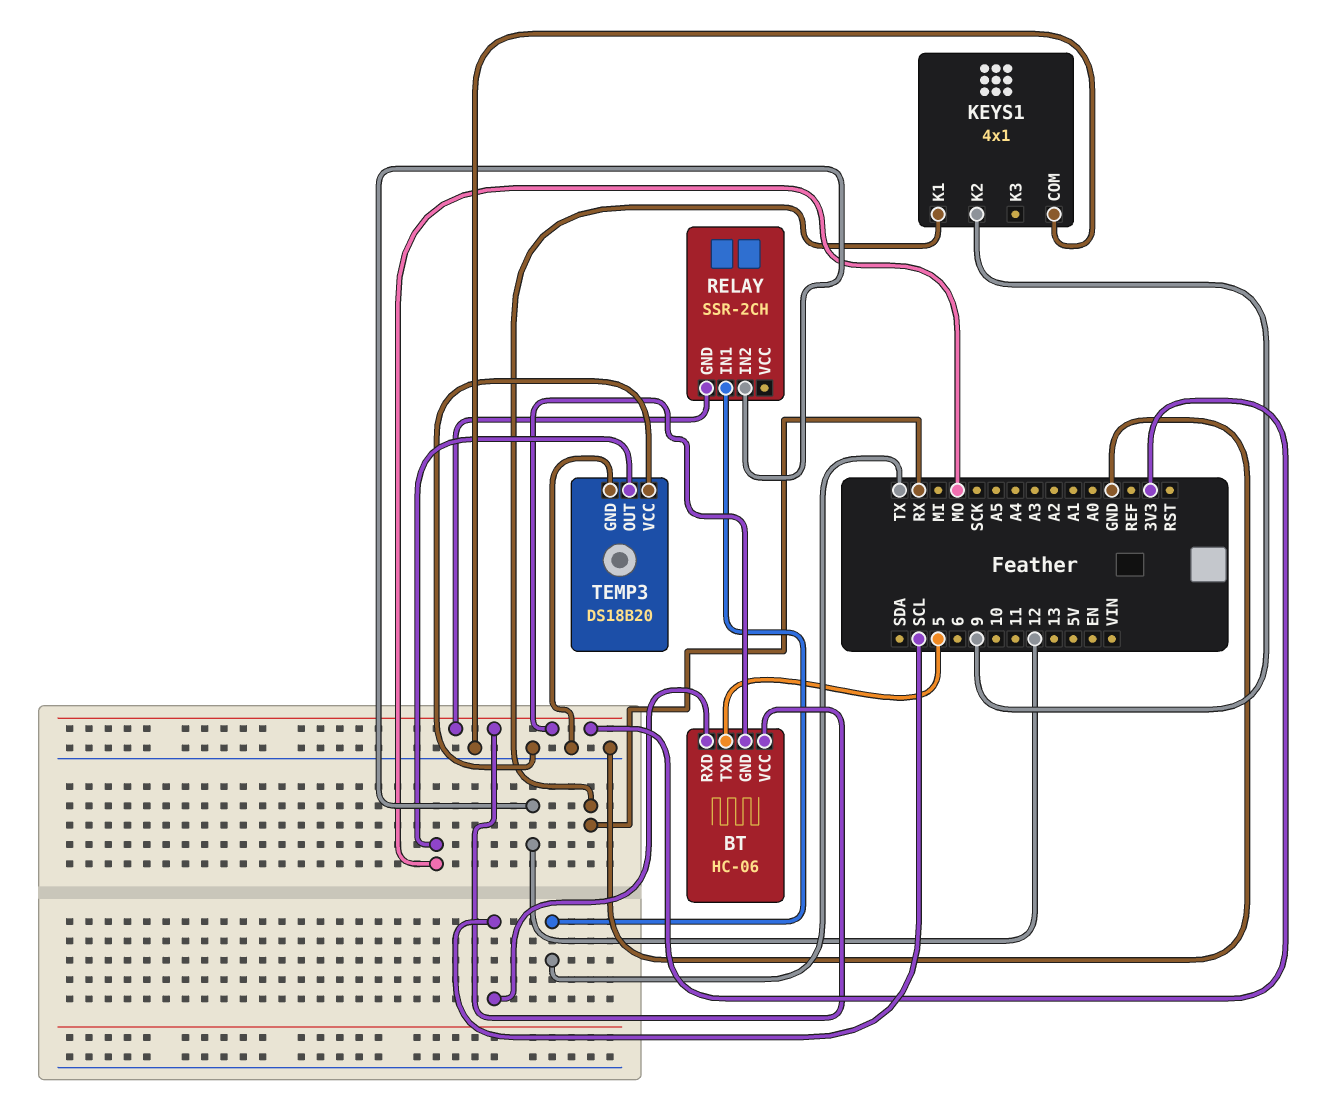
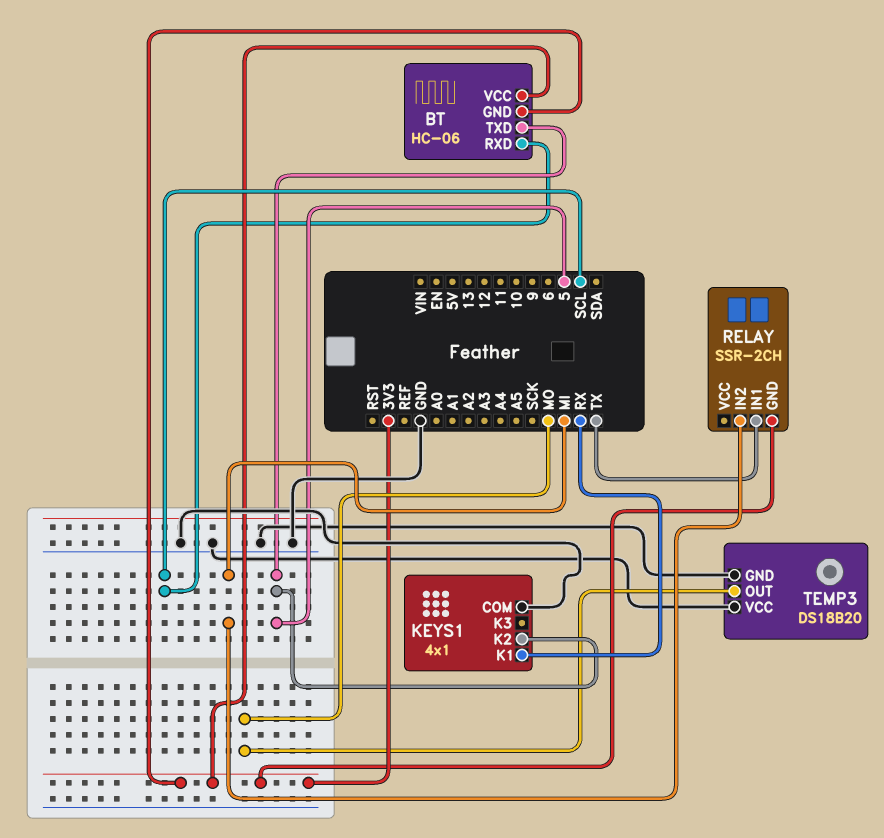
KEYS1 pin K2: 9 -> 5
RELAY pin IN2: 12 -> MI

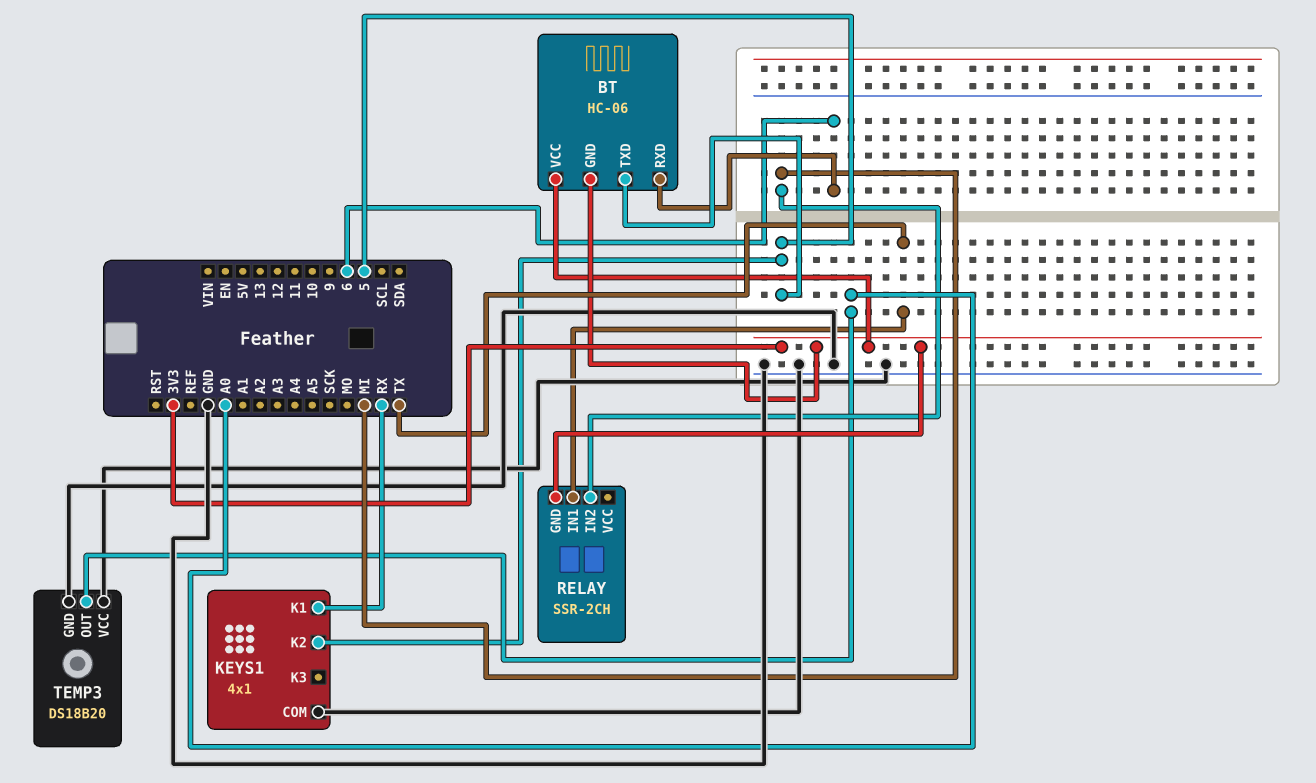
BT pin RXD: SCL -> 6
TEMP3 pin OUT: MO -> A0

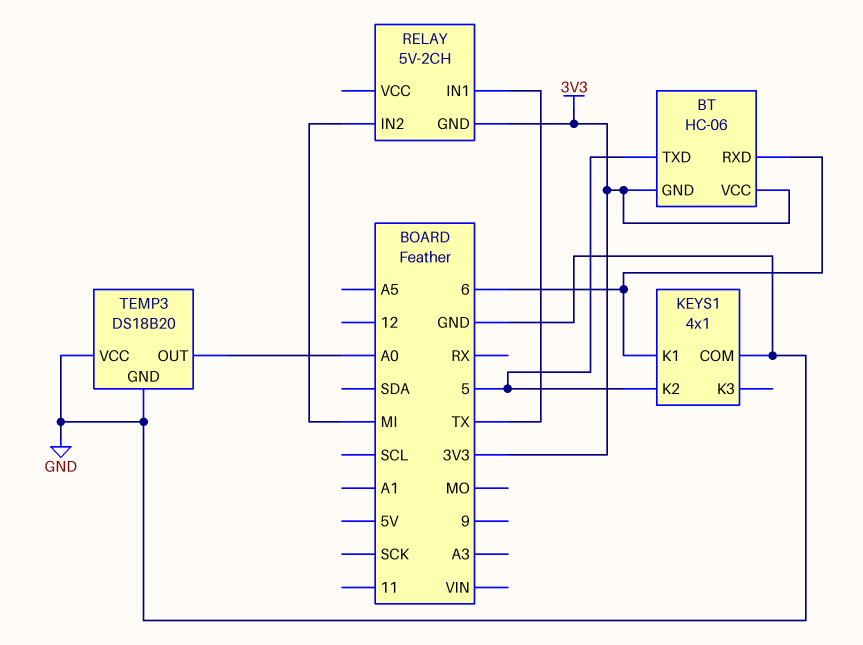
KEYS1 pin K1: RX -> 6
RELAY: SSR-2CH -> 5V-2CH

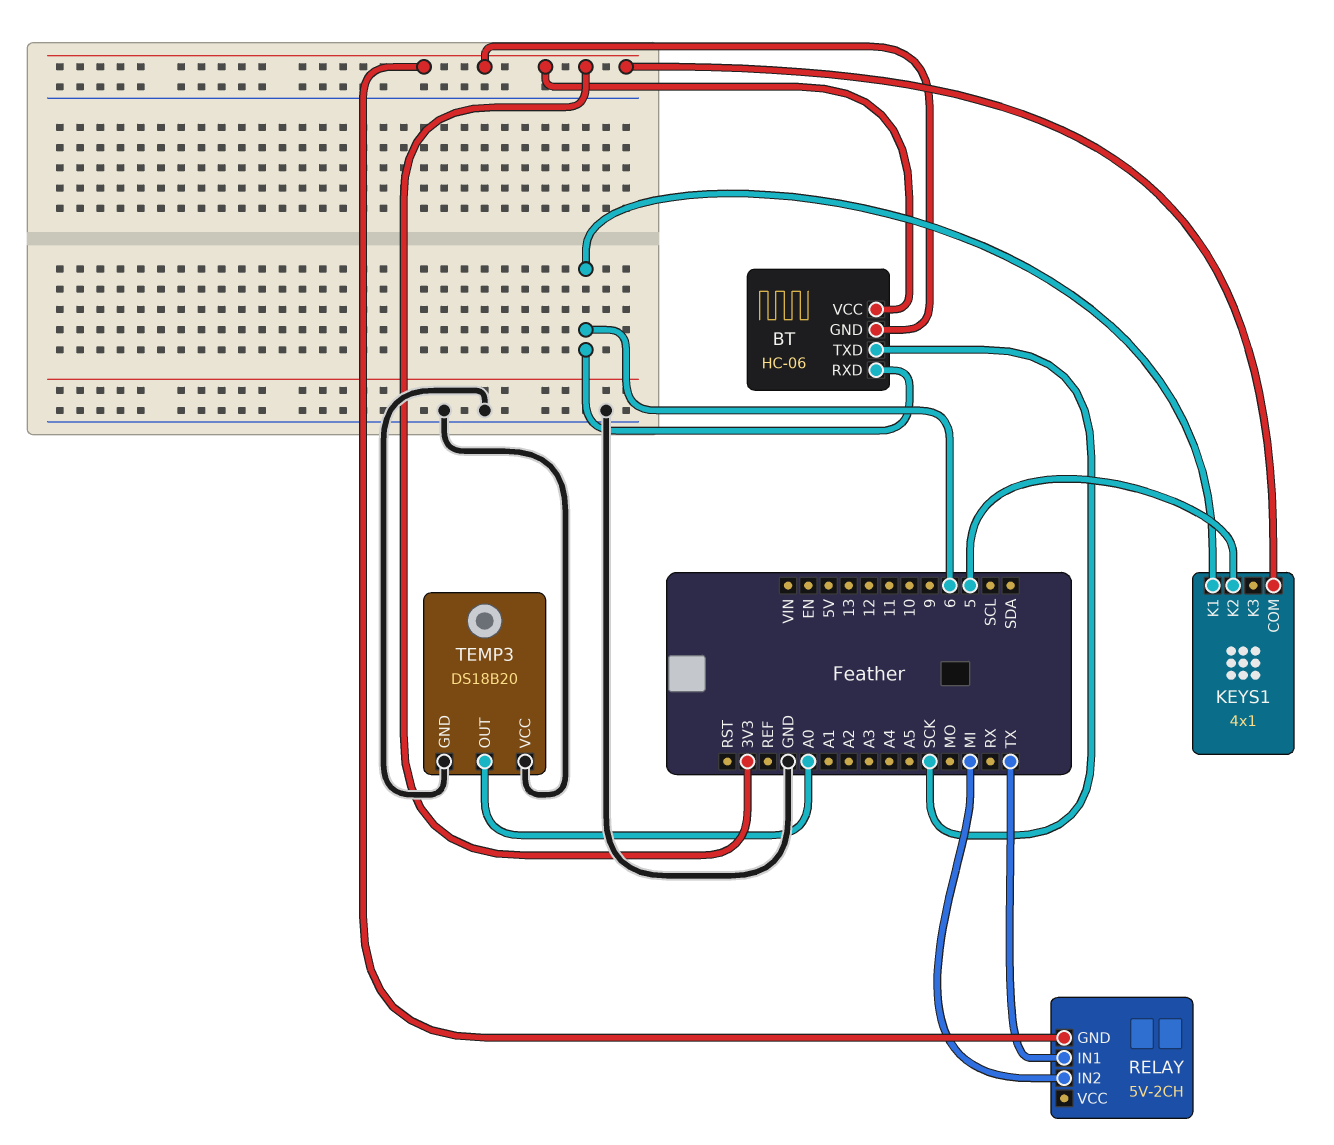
BT pin TXD: 5 -> SCK
KEYS1 pin COM: GND -> 3V3

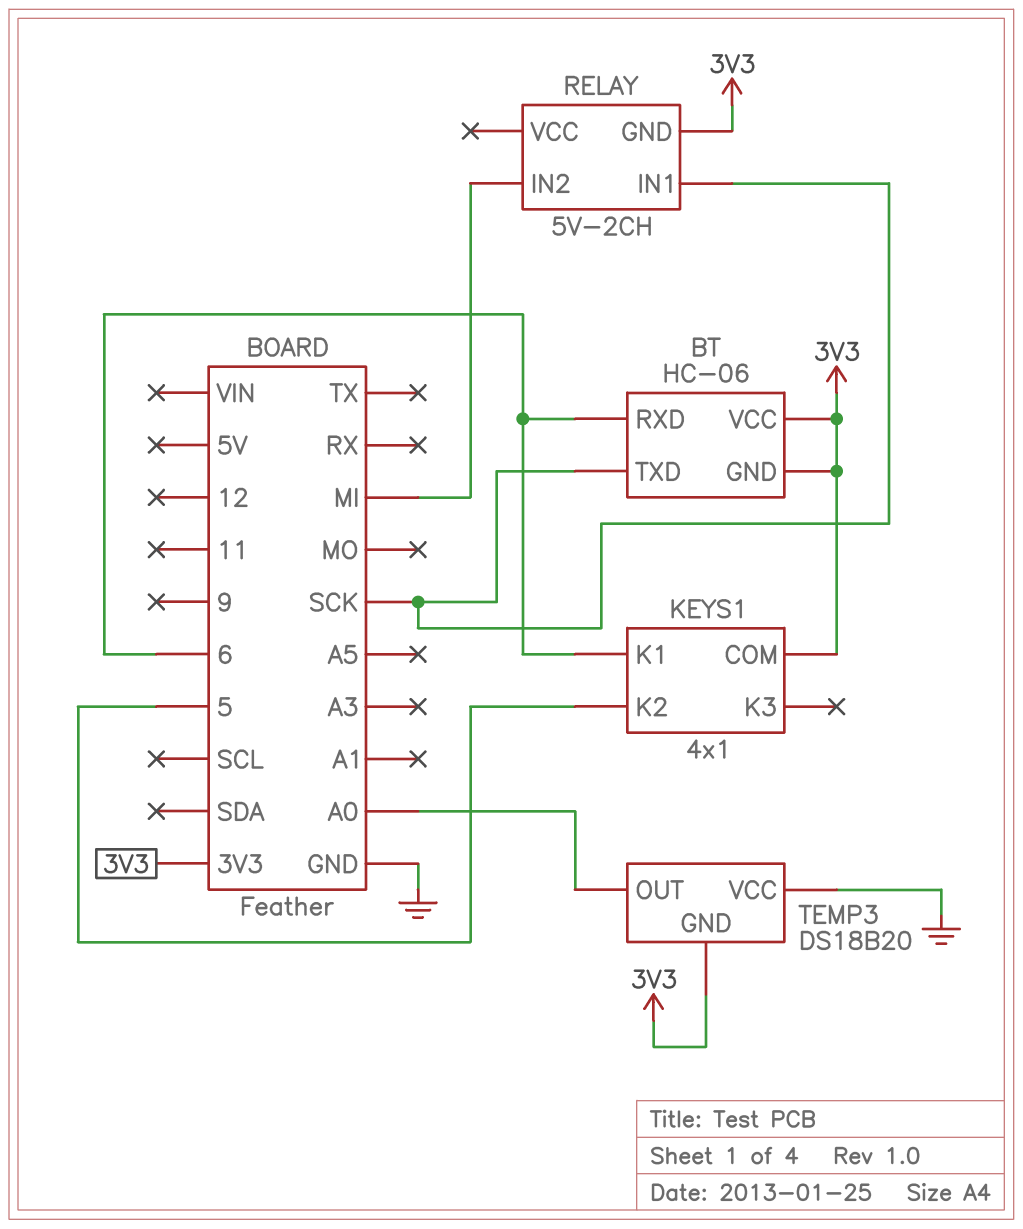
RELAY pin IN1: TX -> SCK
TEMP3 pin GND: GND -> 3V3

